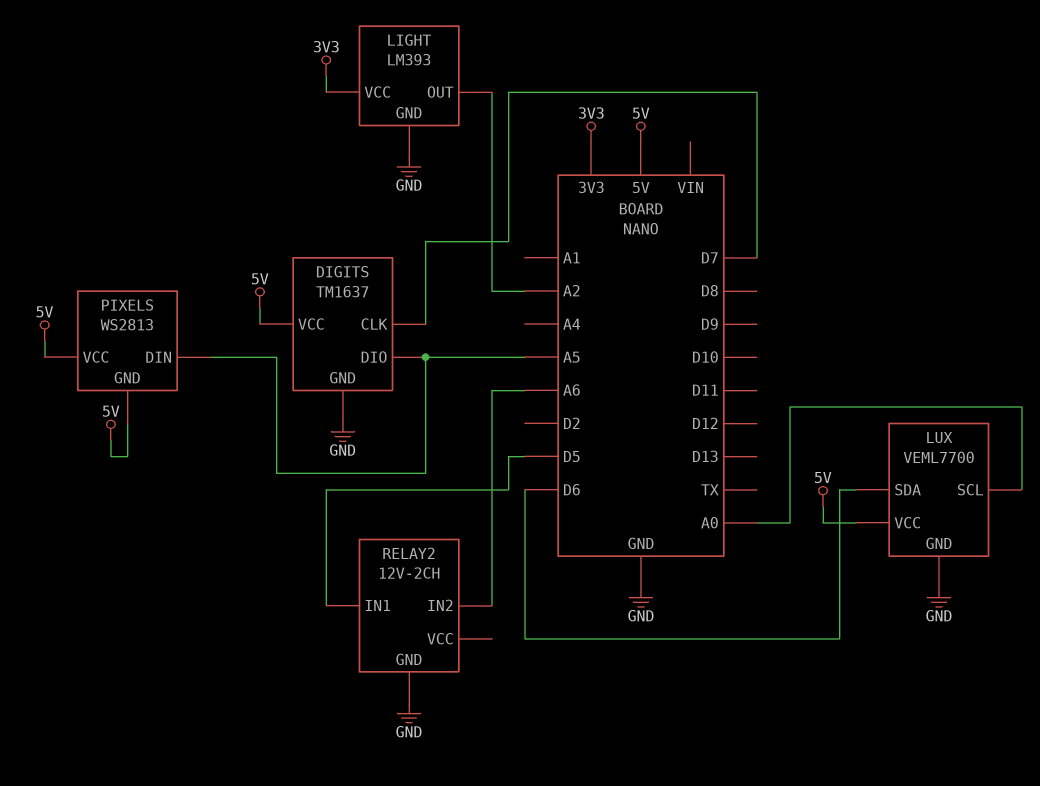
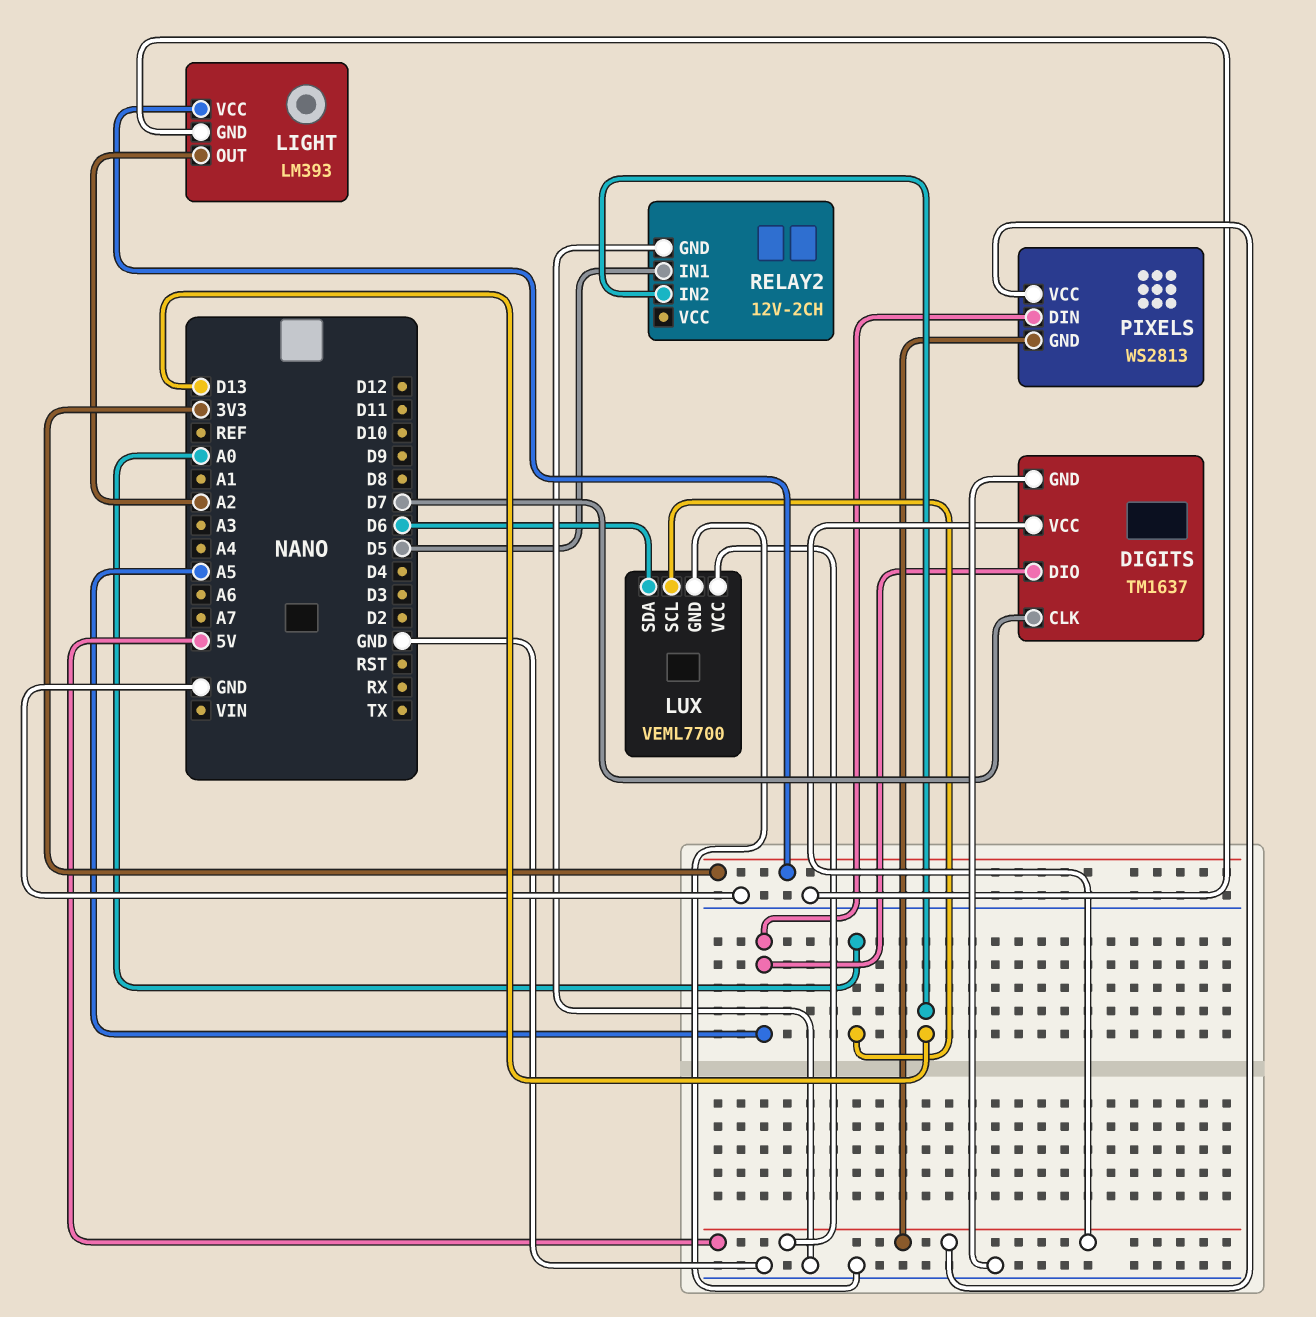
RELAY2 pin IN2: A6 -> D13

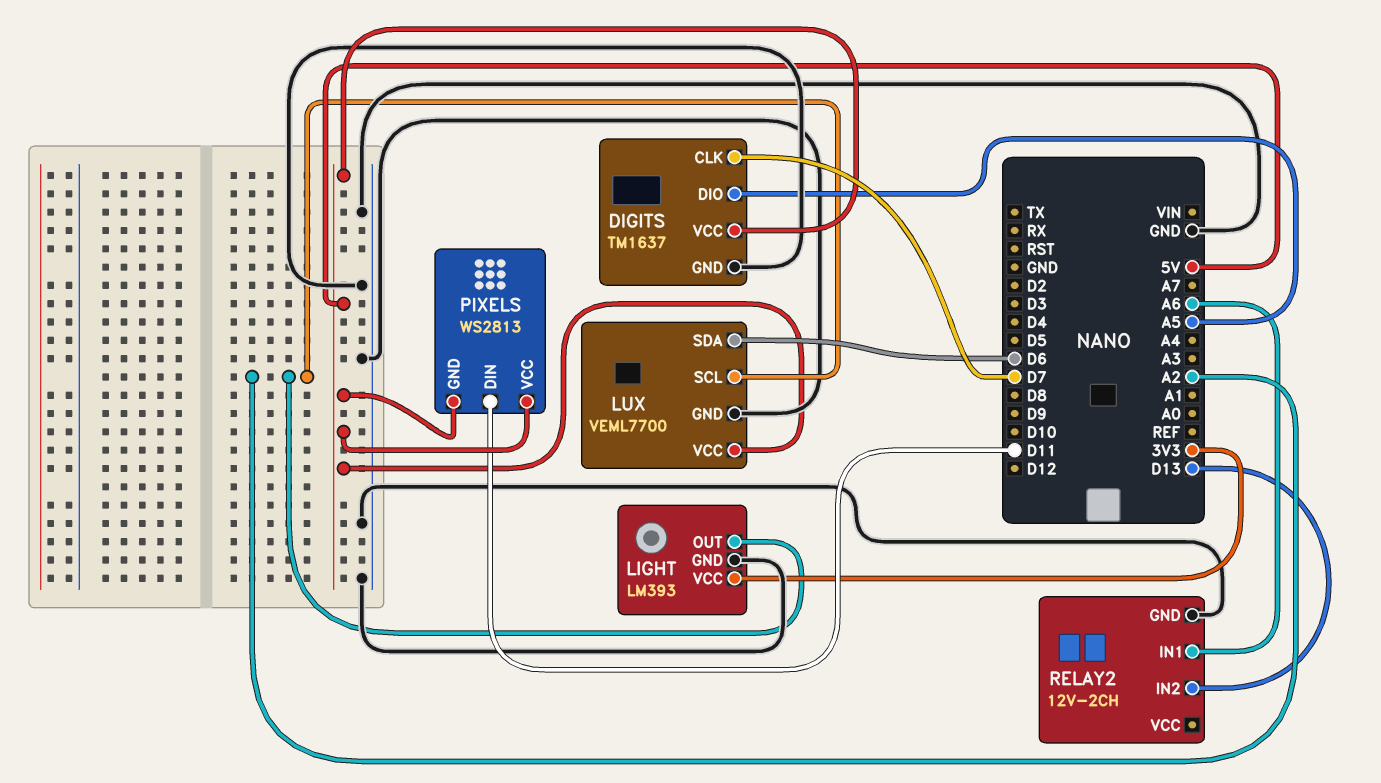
LUX pin SCL: A0 -> A2
PIXELS pin DIN: A5 -> D11
RELAY2 pin IN1: D5 -> A6

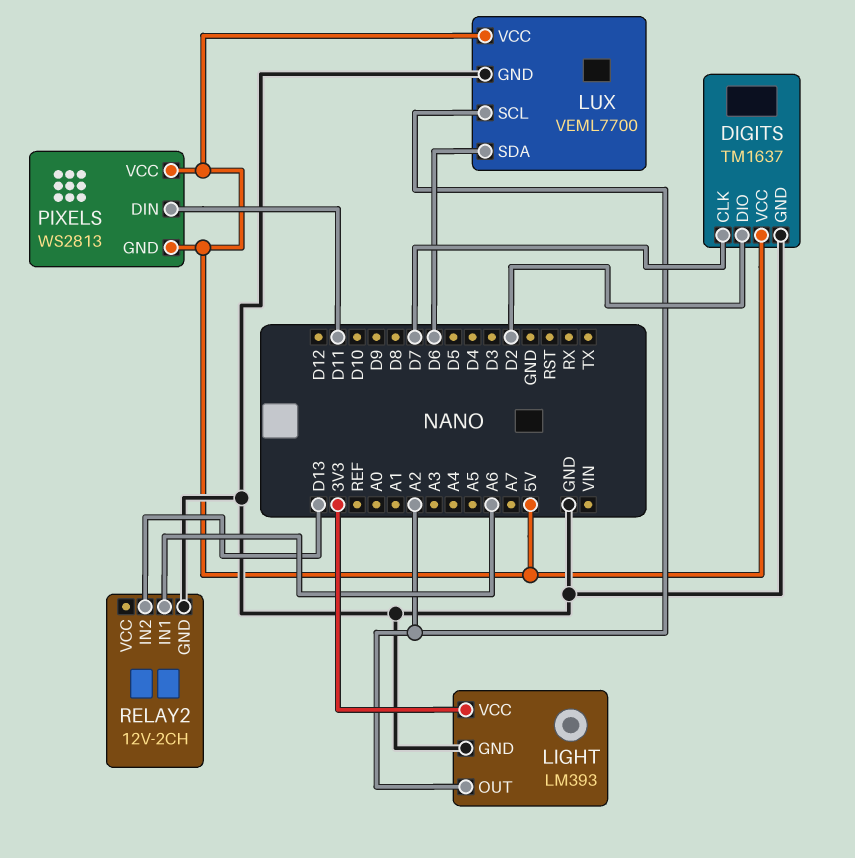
DIGITS pin DIO: A5 -> D2

